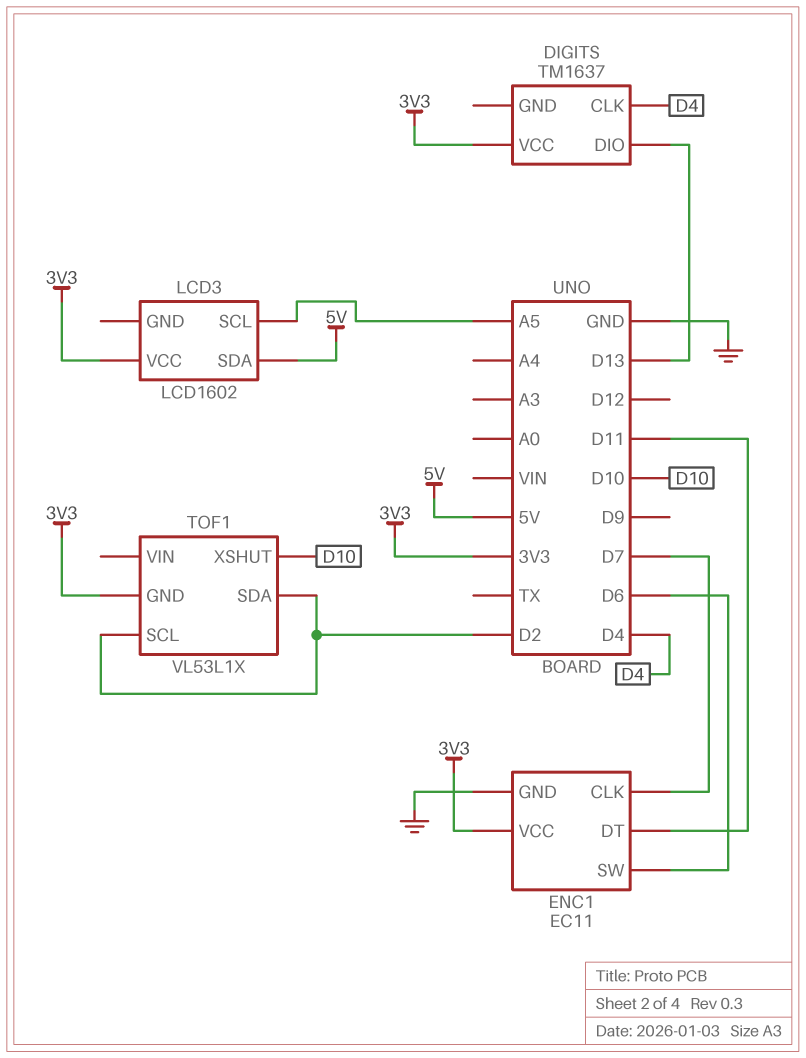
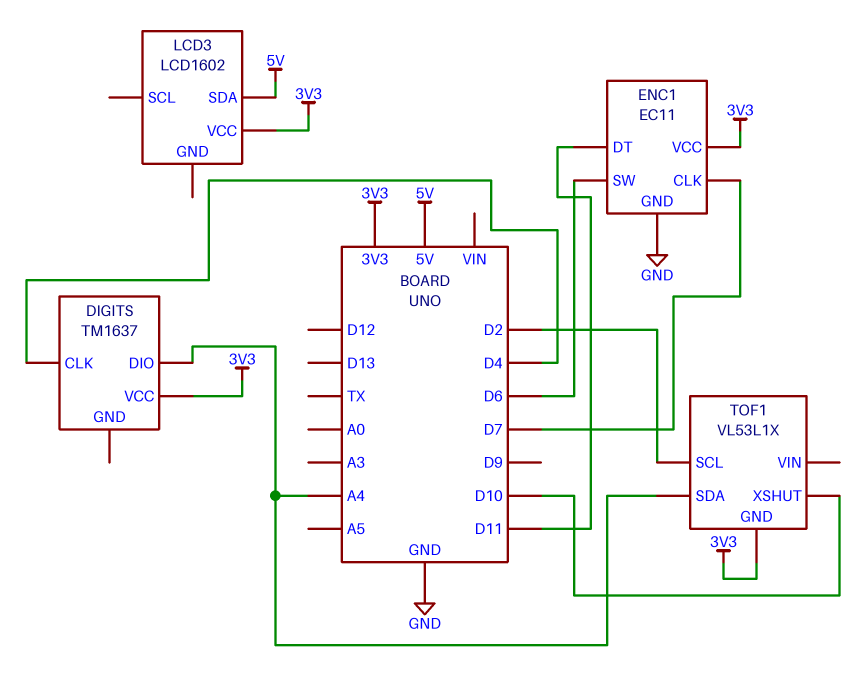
DIGITS pin DIO: D13 -> A4
LCD3 pin SCL: A5 -> none
TOF1 pin SDA: D2 -> A4

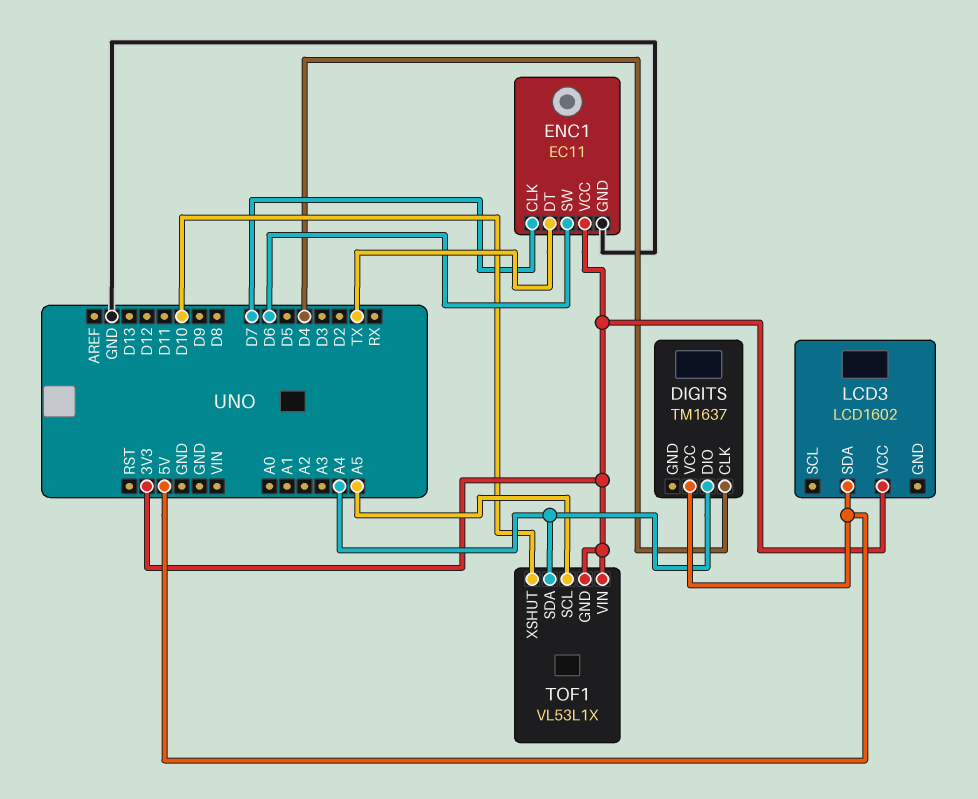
DIGITS pin VCC: 3V3 -> 5V
ENC1 pin DT: D11 -> TX
TOF1 pin SCL: D2 -> A5
TOF1 pin VIN: none -> 3V3

